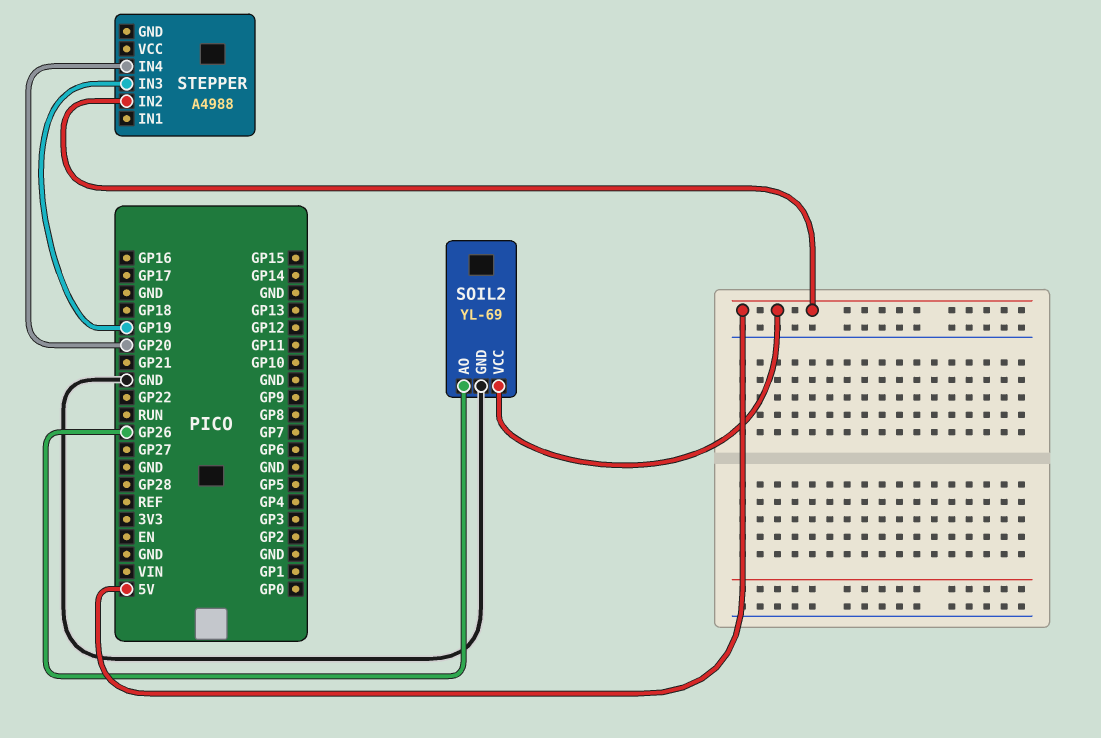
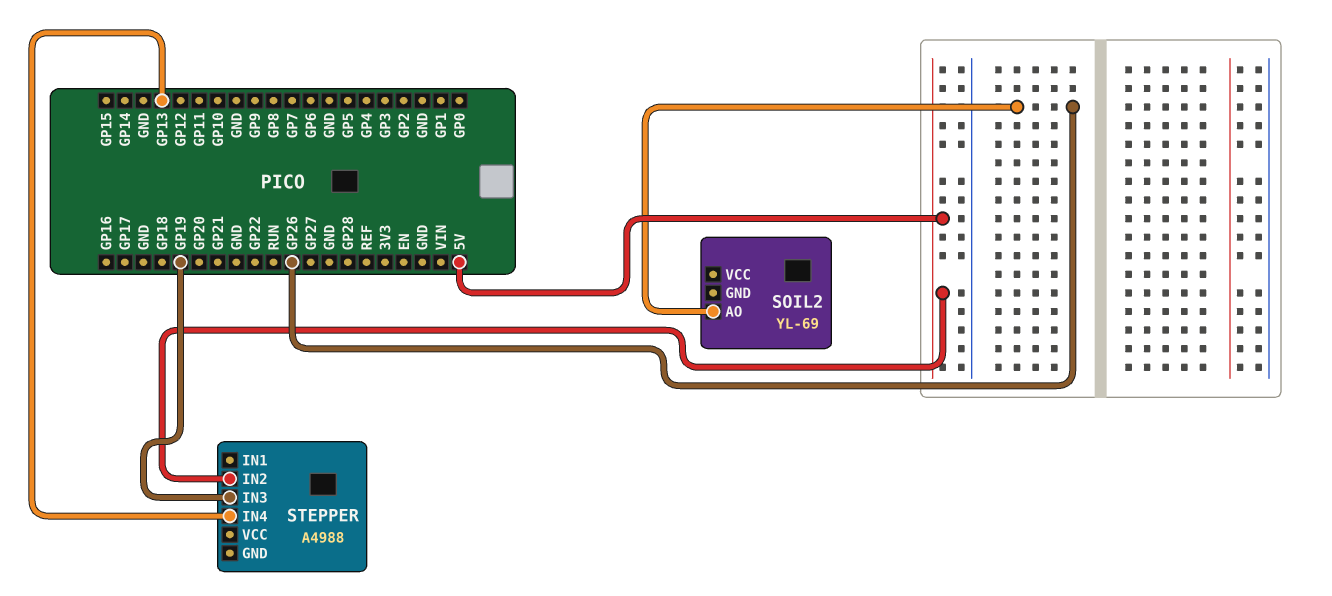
SOIL2 pin GND: GND -> none
SOIL2 pin VCC: 5V -> none
STEPPER pin IN4: GP20 -> GP13

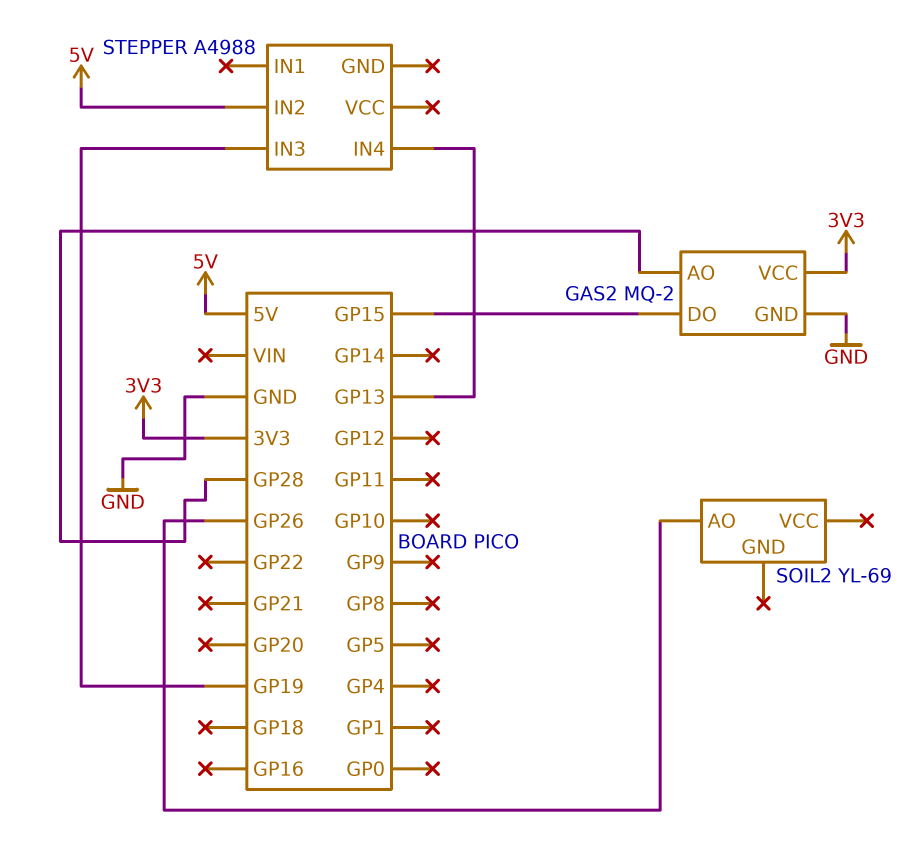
GAS2: none -> MQ-2
GAS2 pin AO: none -> GP28
GAS2 pin DO: none -> GP15
GAS2 pin GND: none -> GND
GAS2 pin VCC: none -> 3V3

